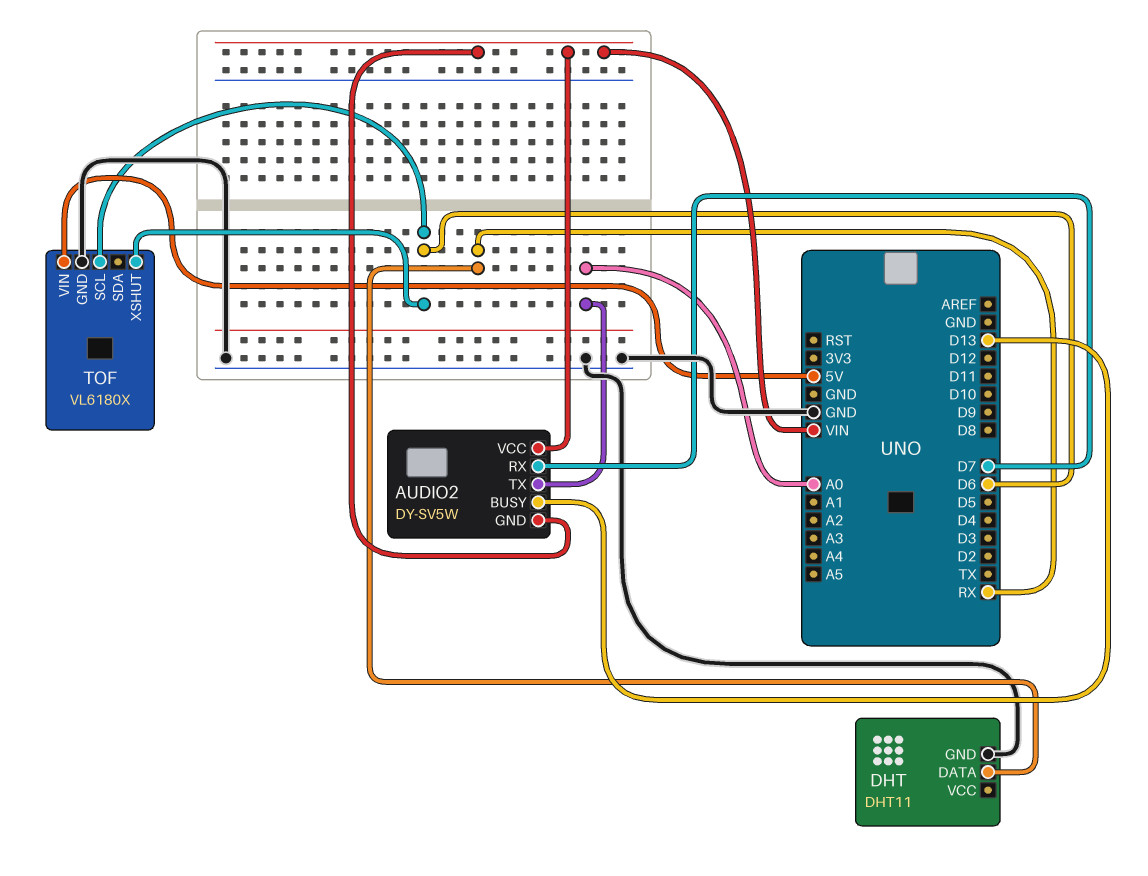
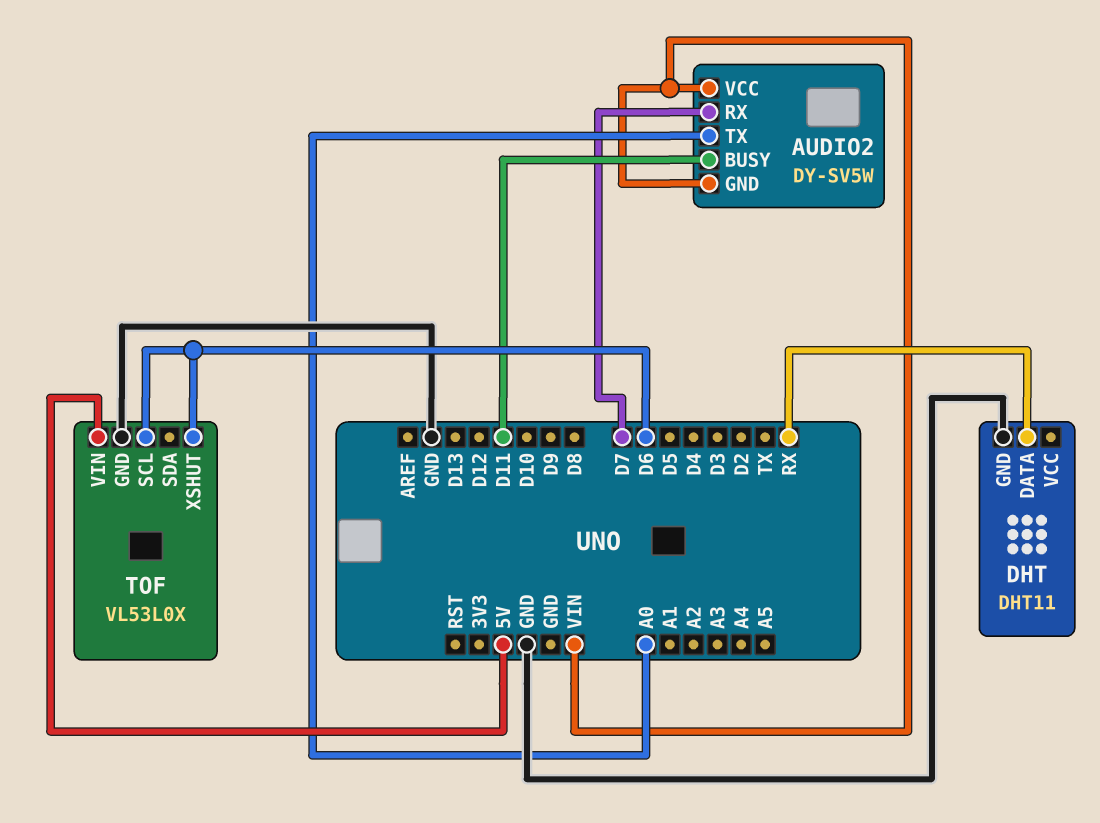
AUDIO2 pin BUSY: D13 -> D11
TOF: VL6180X -> VL53L0X

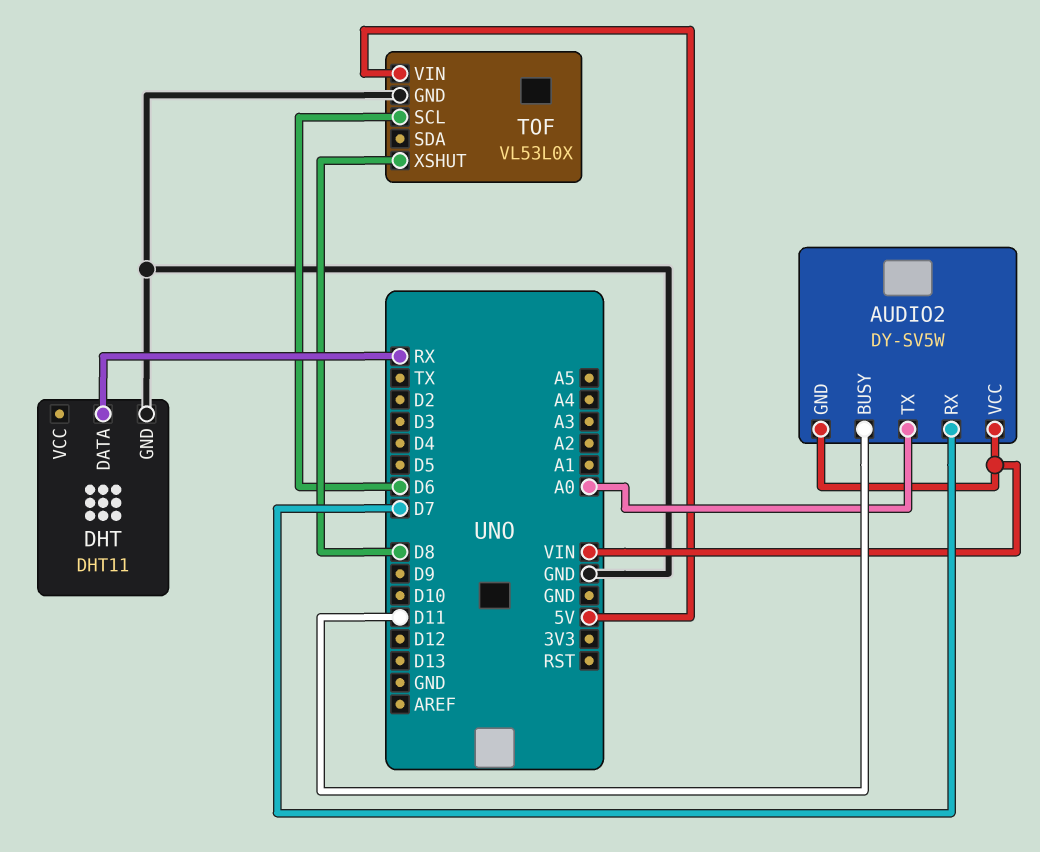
TOF pin XSHUT: D6 -> D8

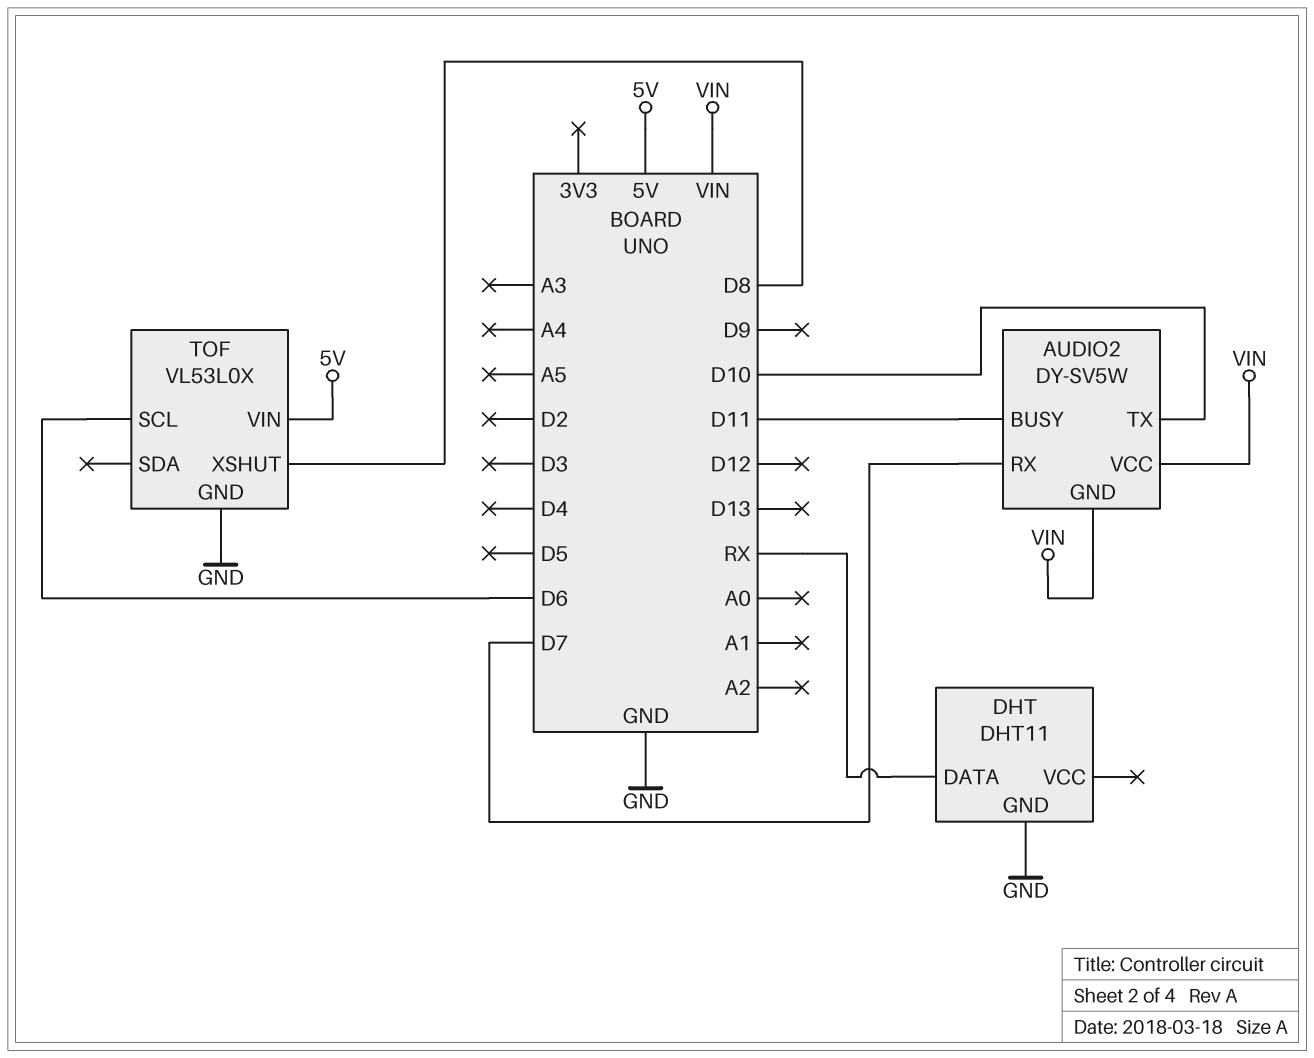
AUDIO2 pin TX: A0 -> D10

